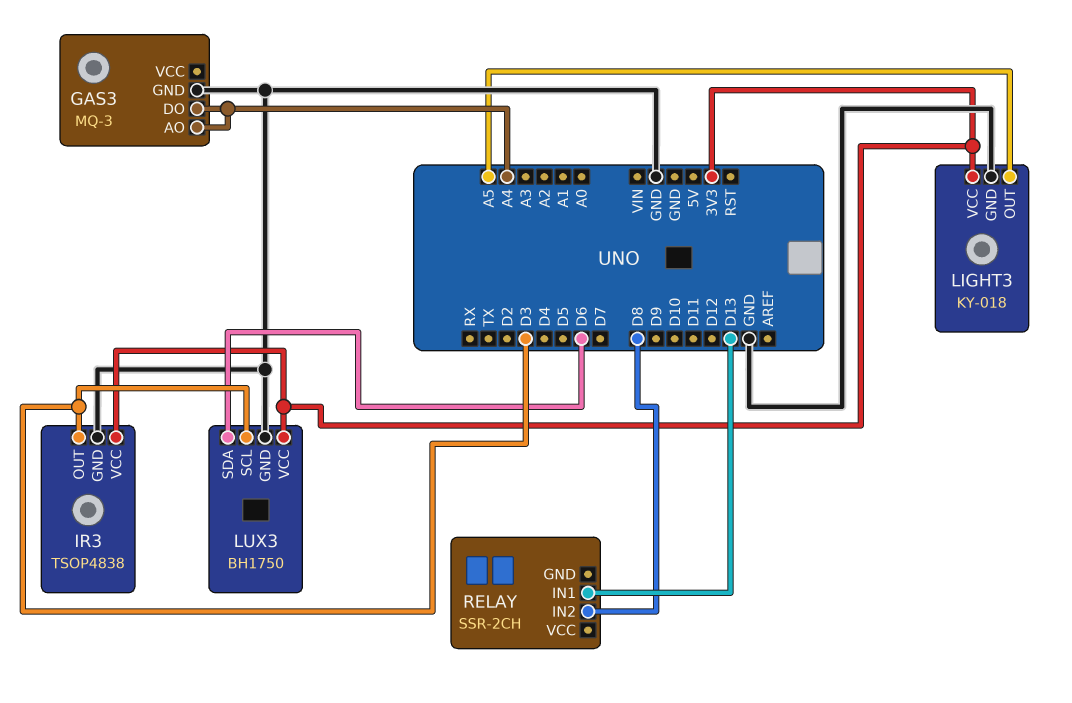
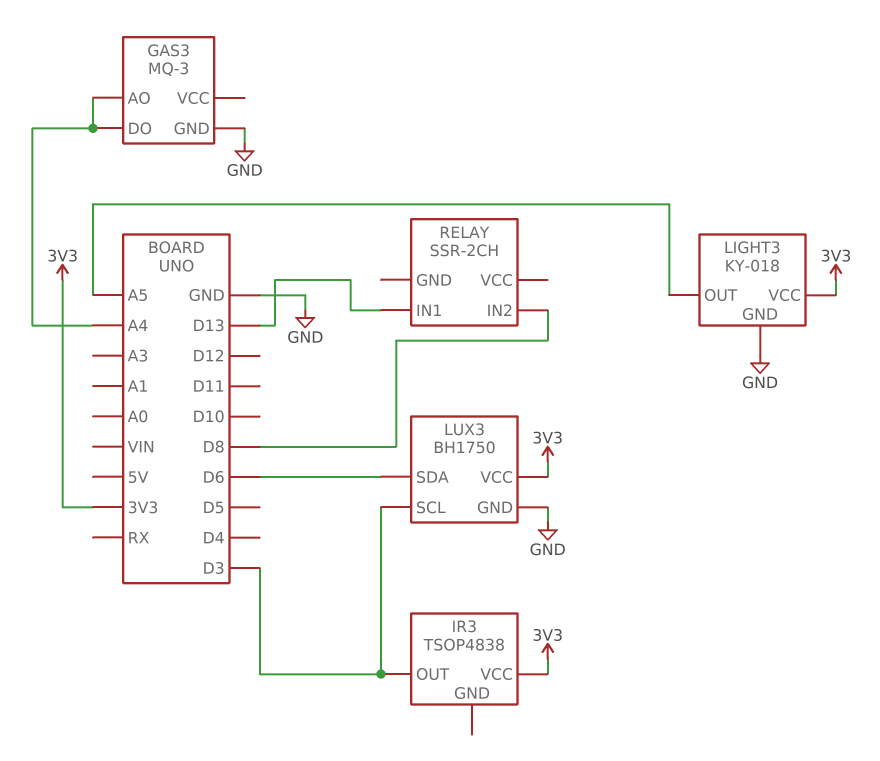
IR3 pin GND: GND -> none

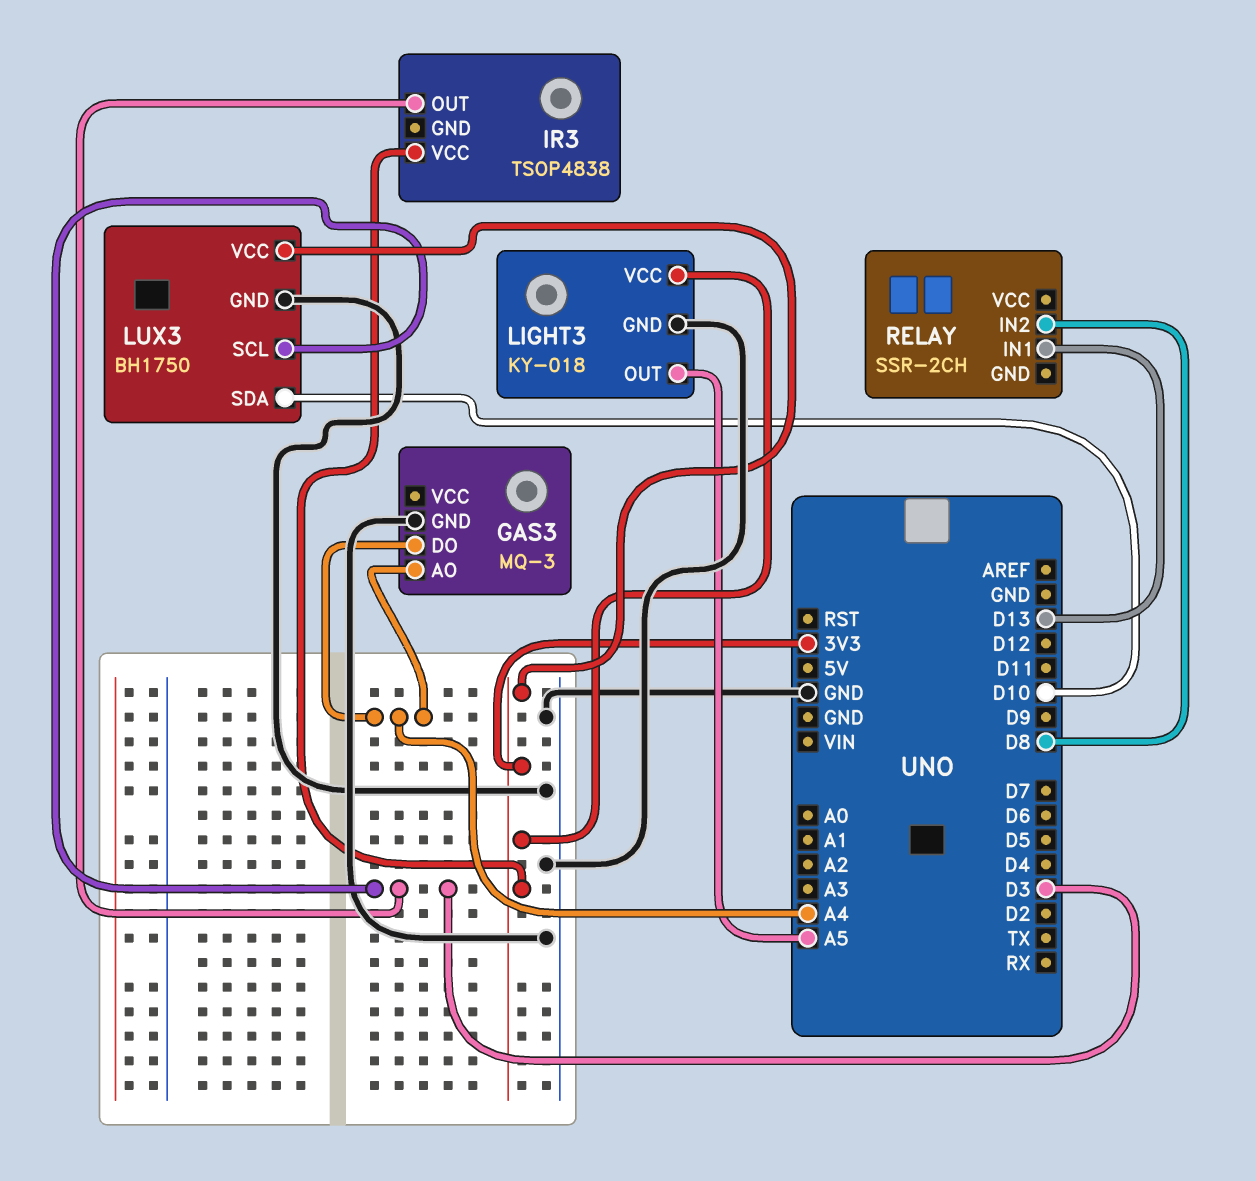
LUX3 pin SDA: D6 -> D10

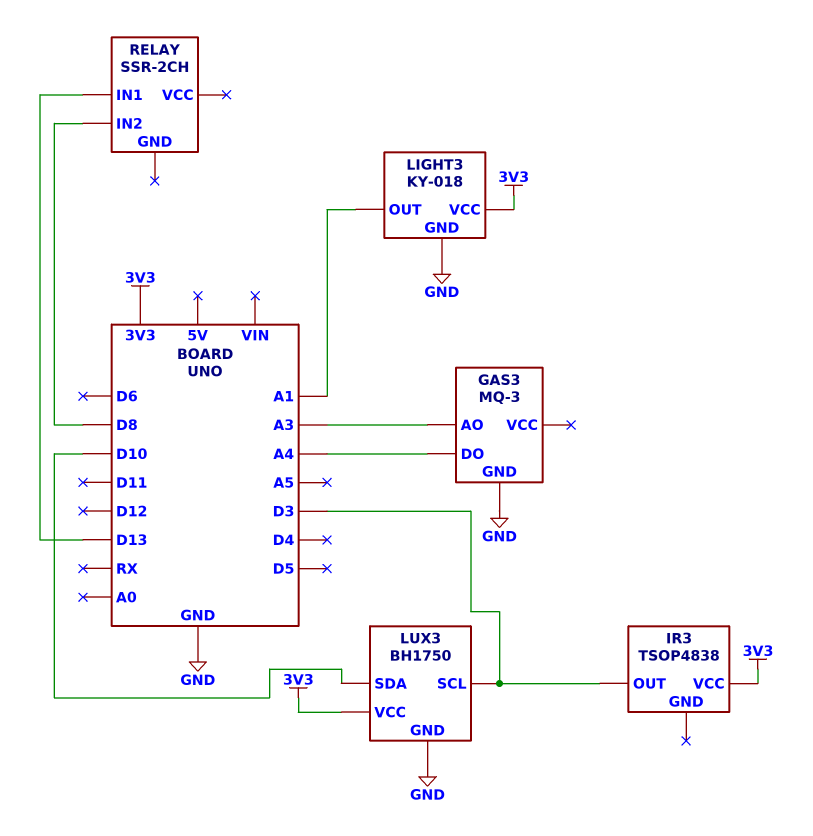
GAS3 pin AO: A4 -> A3
LIGHT3 pin OUT: A5 -> A1

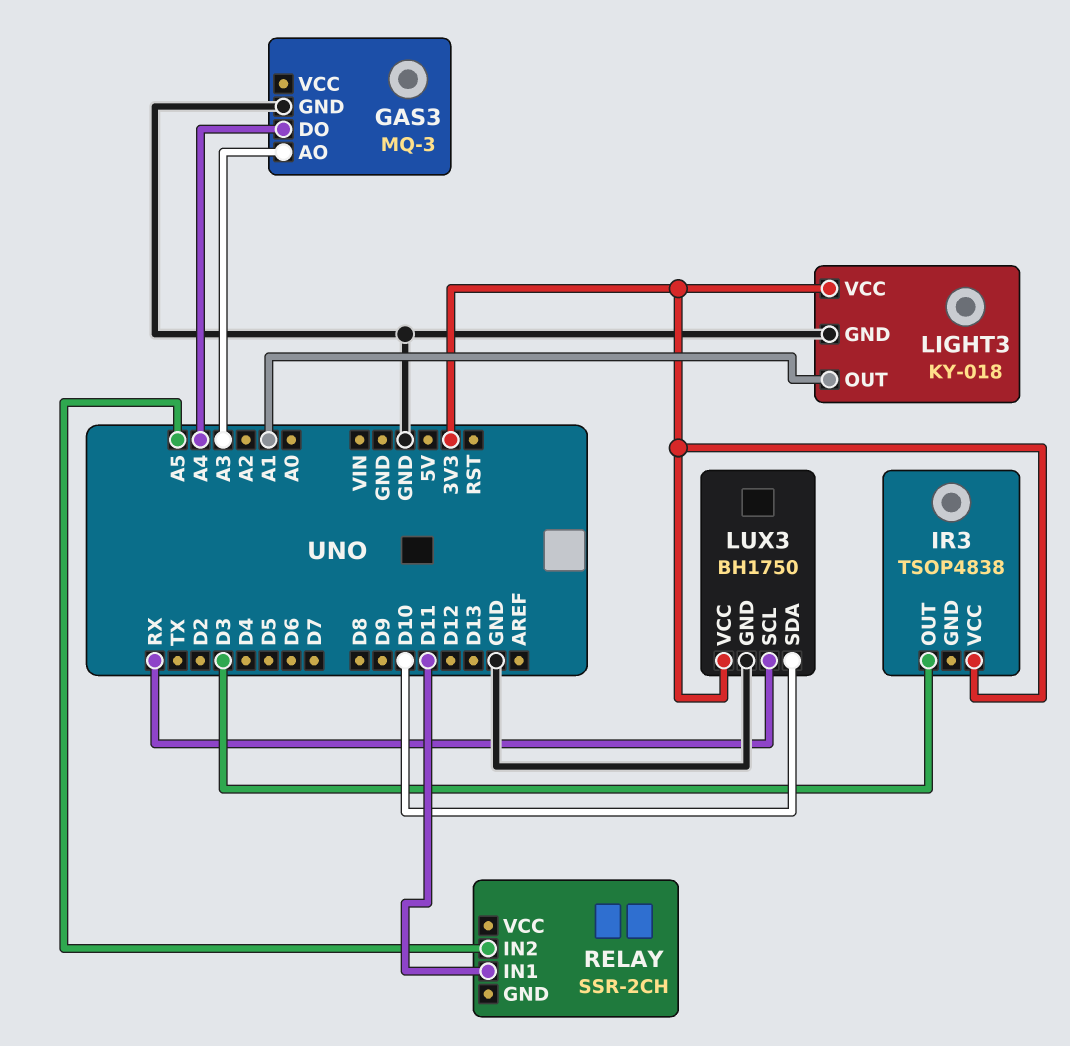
LUX3 pin SCL: D3 -> RX
RELAY pin IN1: D13 -> D11
RELAY pin IN2: D8 -> A5

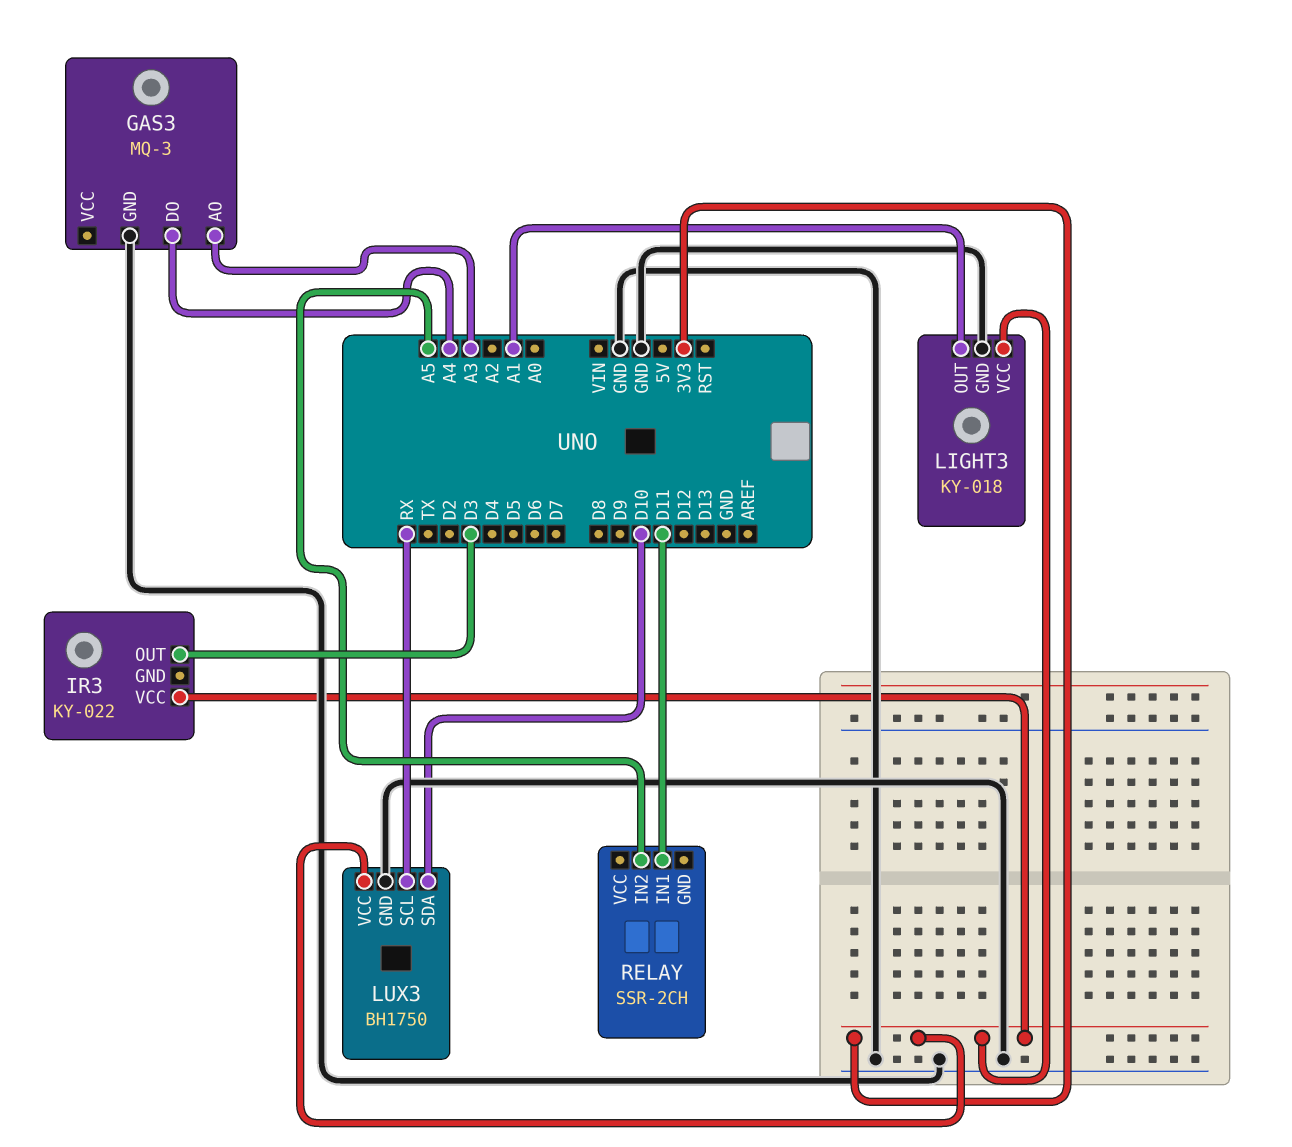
IR3: TSOP4838 -> KY-022

